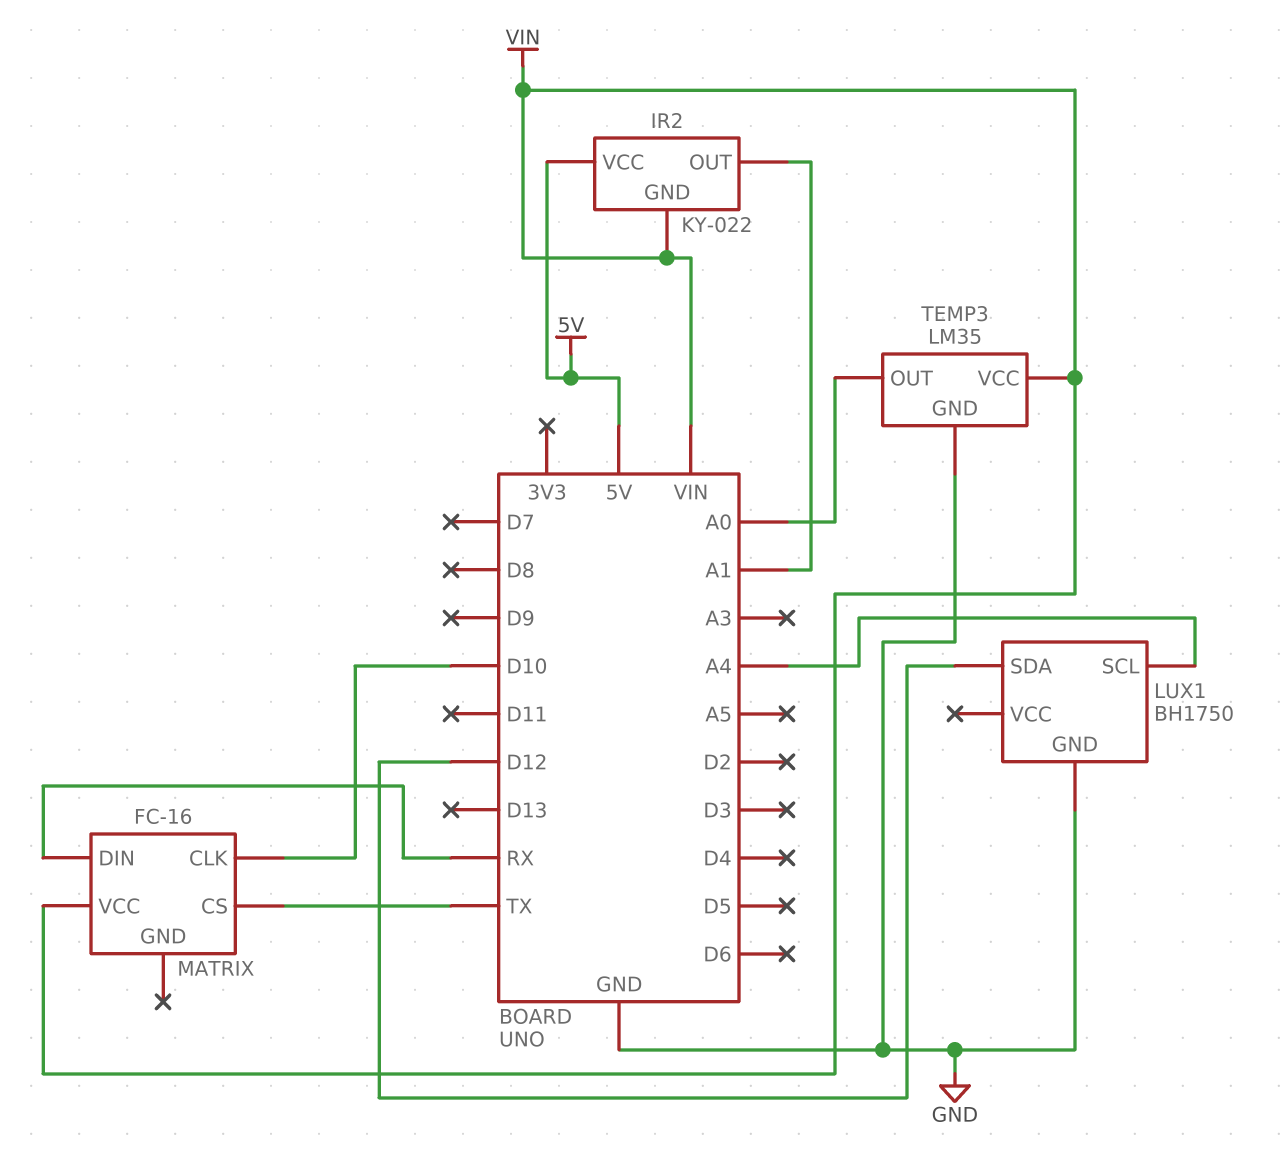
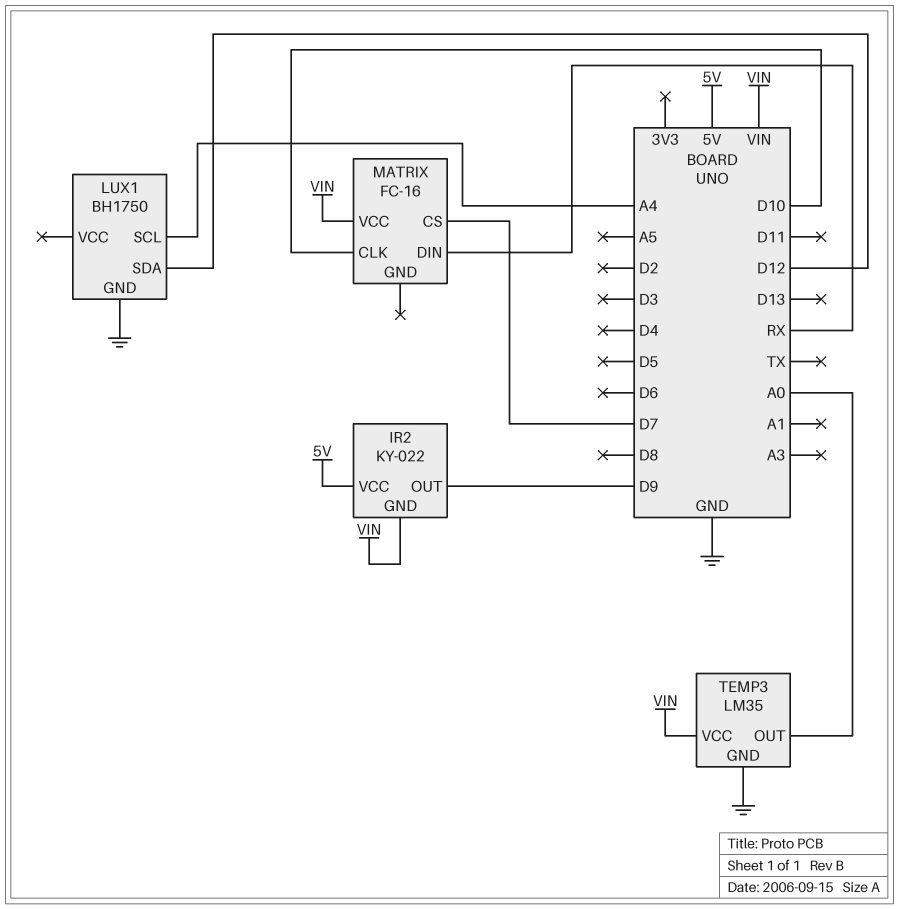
IR2 pin OUT: A1 -> D9
MATRIX pin CS: TX -> D7

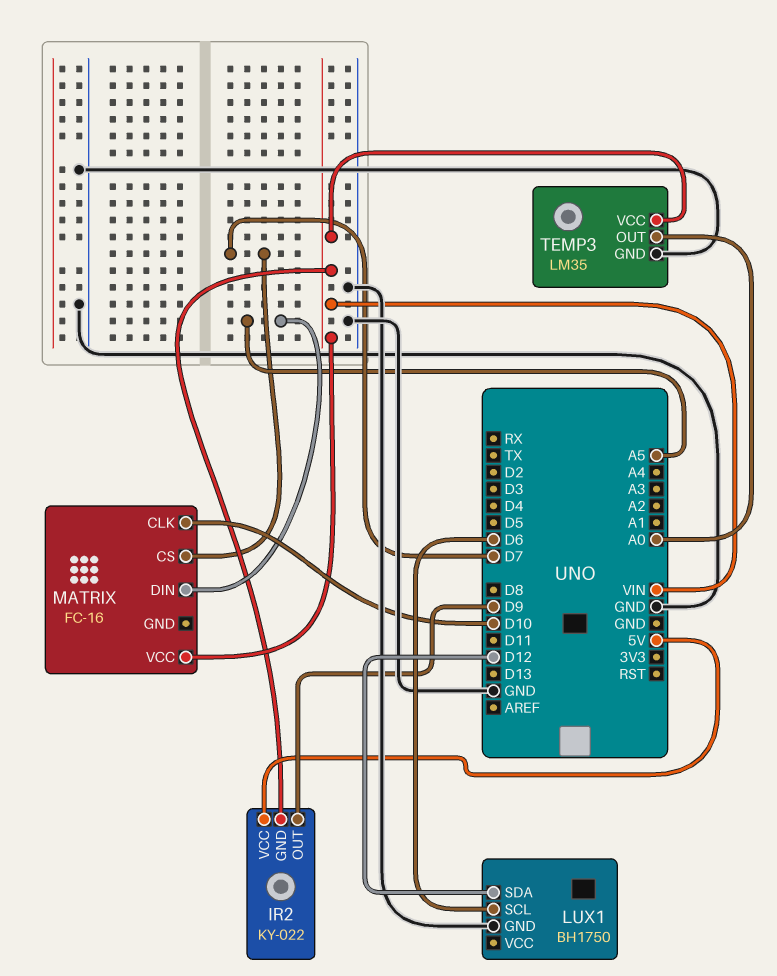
LUX1 pin SCL: A4 -> D6
MATRIX pin DIN: RX -> A5

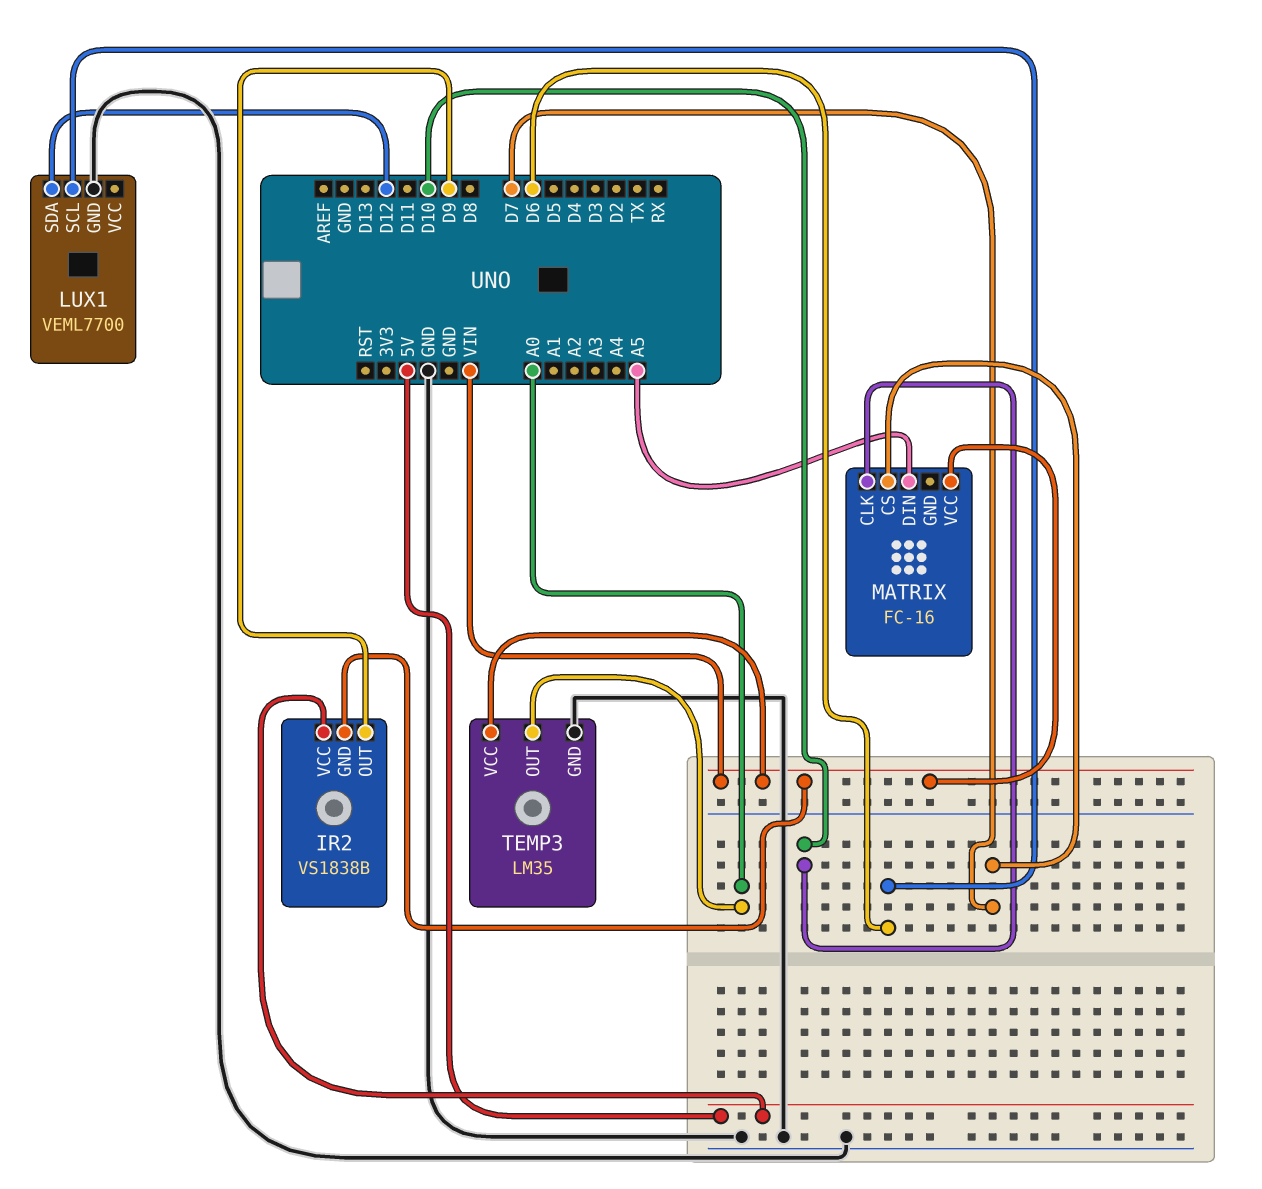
IR2: KY-022 -> VS1838B
LUX1: BH1750 -> VEML7700

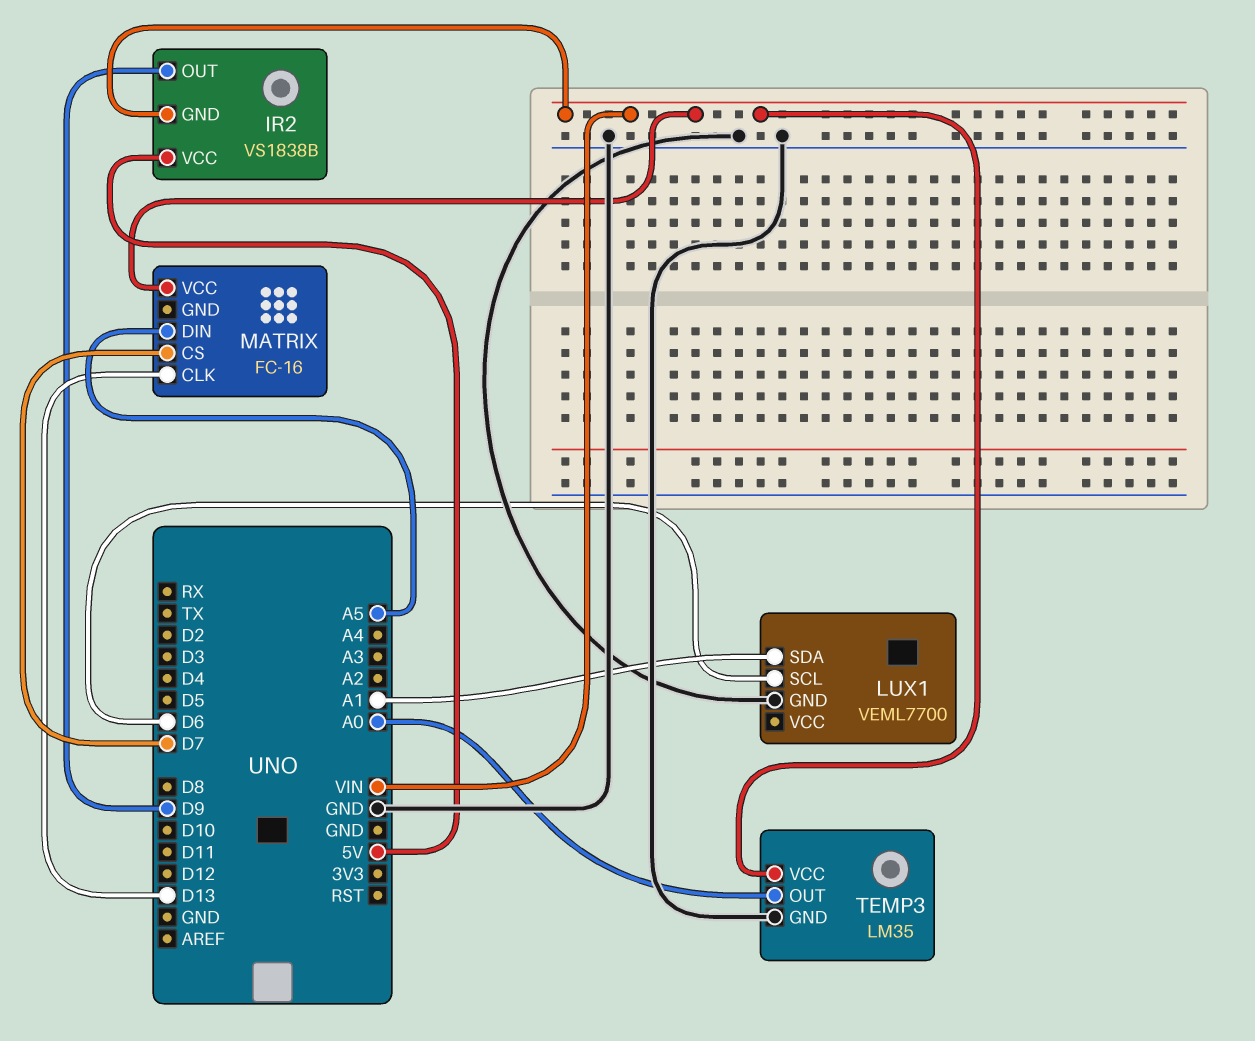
LUX1 pin SDA: D12 -> A1
MATRIX pin CLK: D10 -> D13

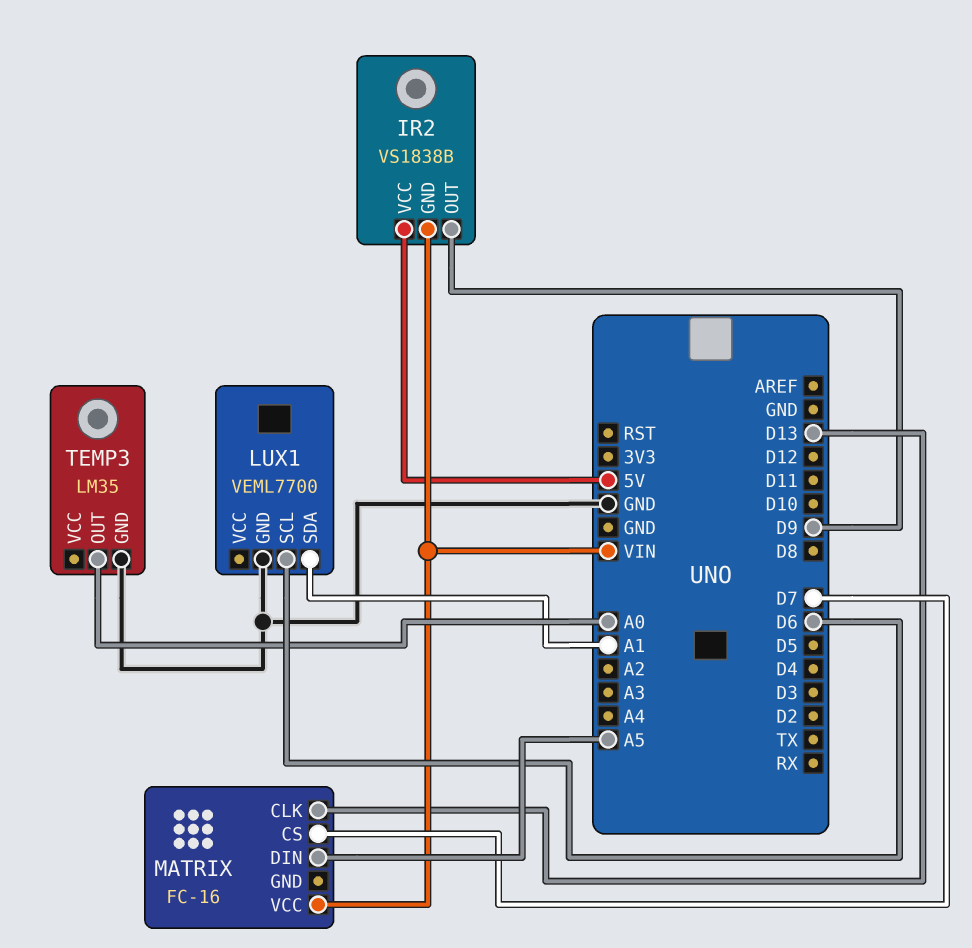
TEMP3 pin VCC: VIN -> none

